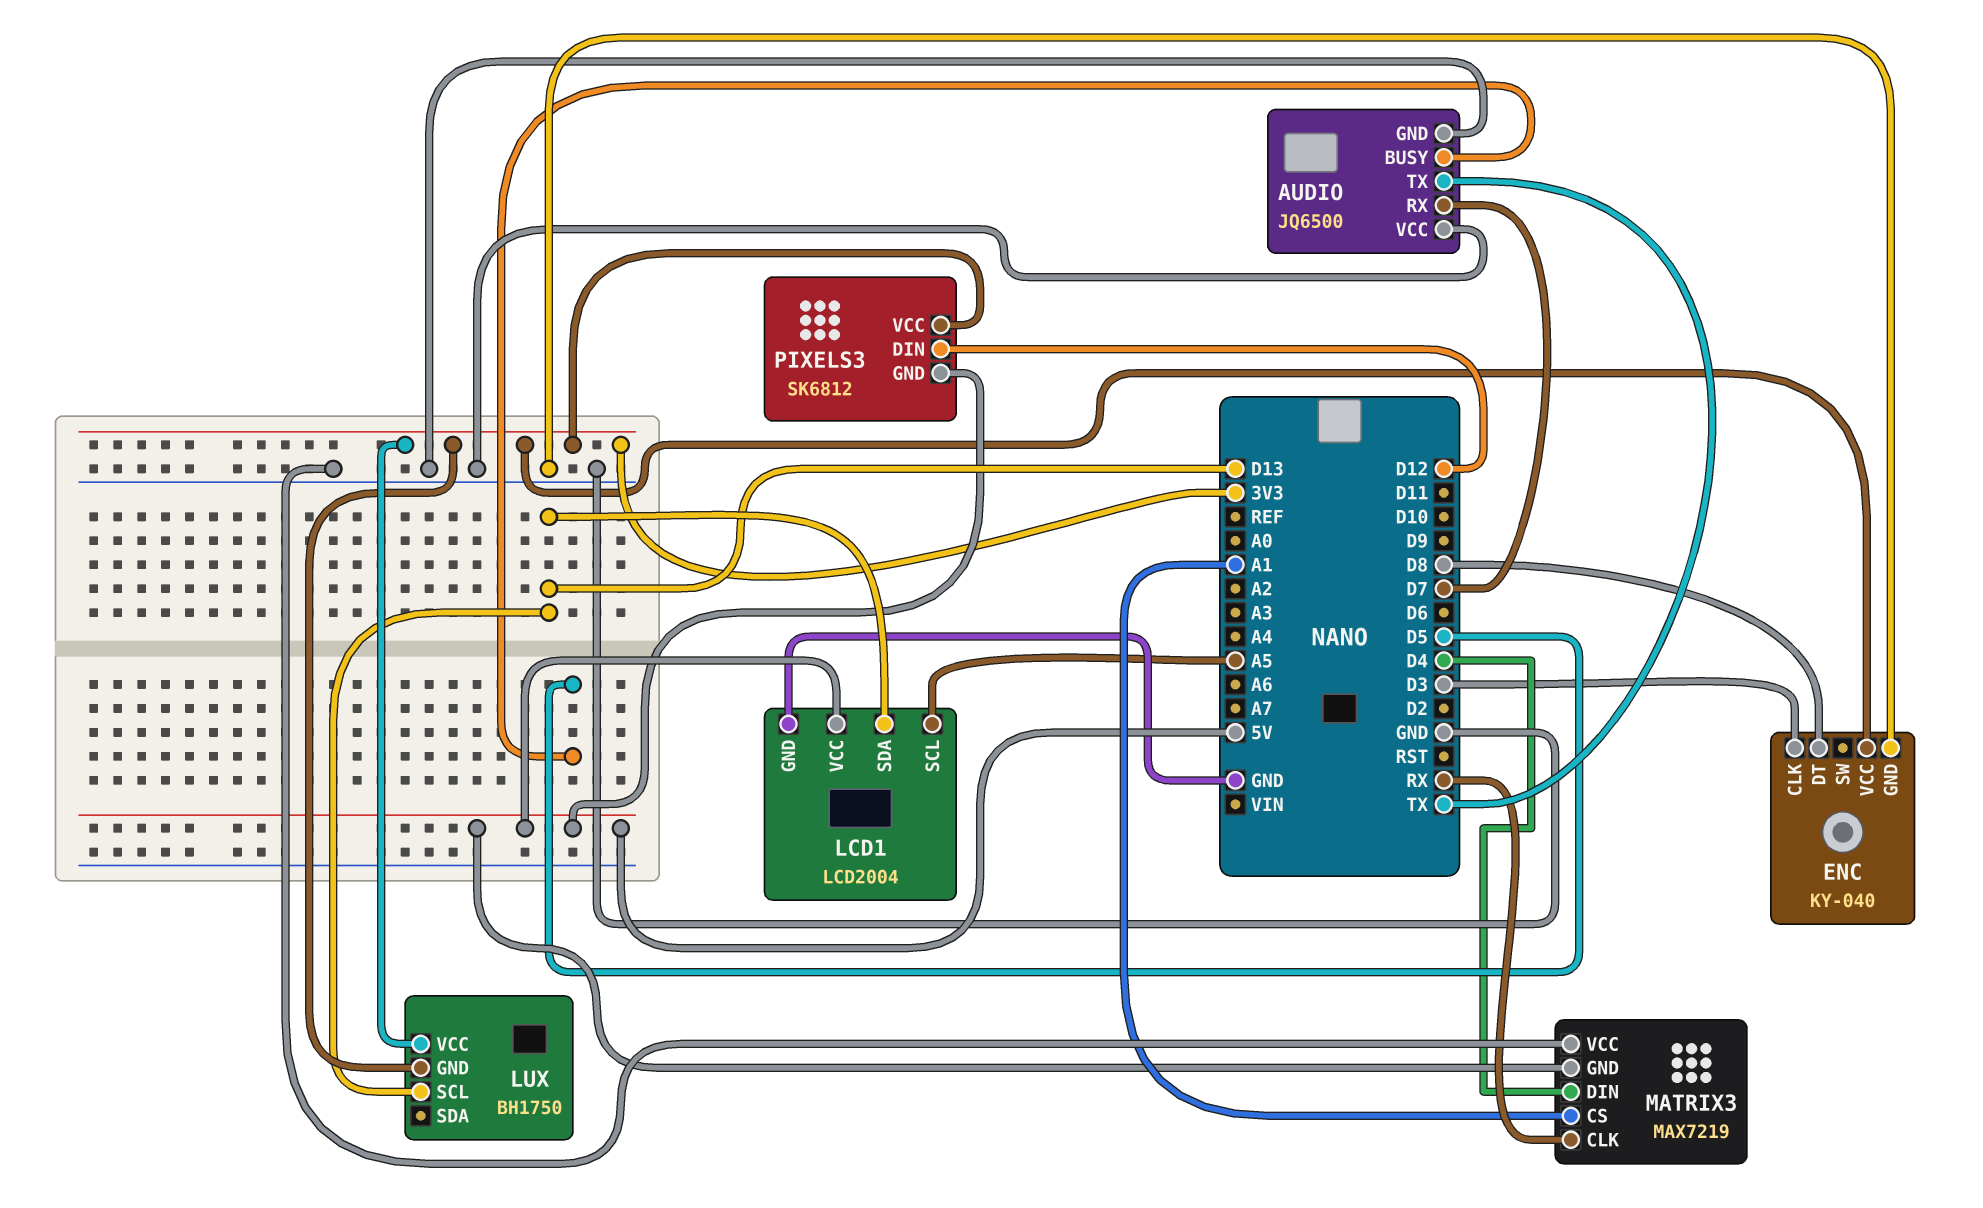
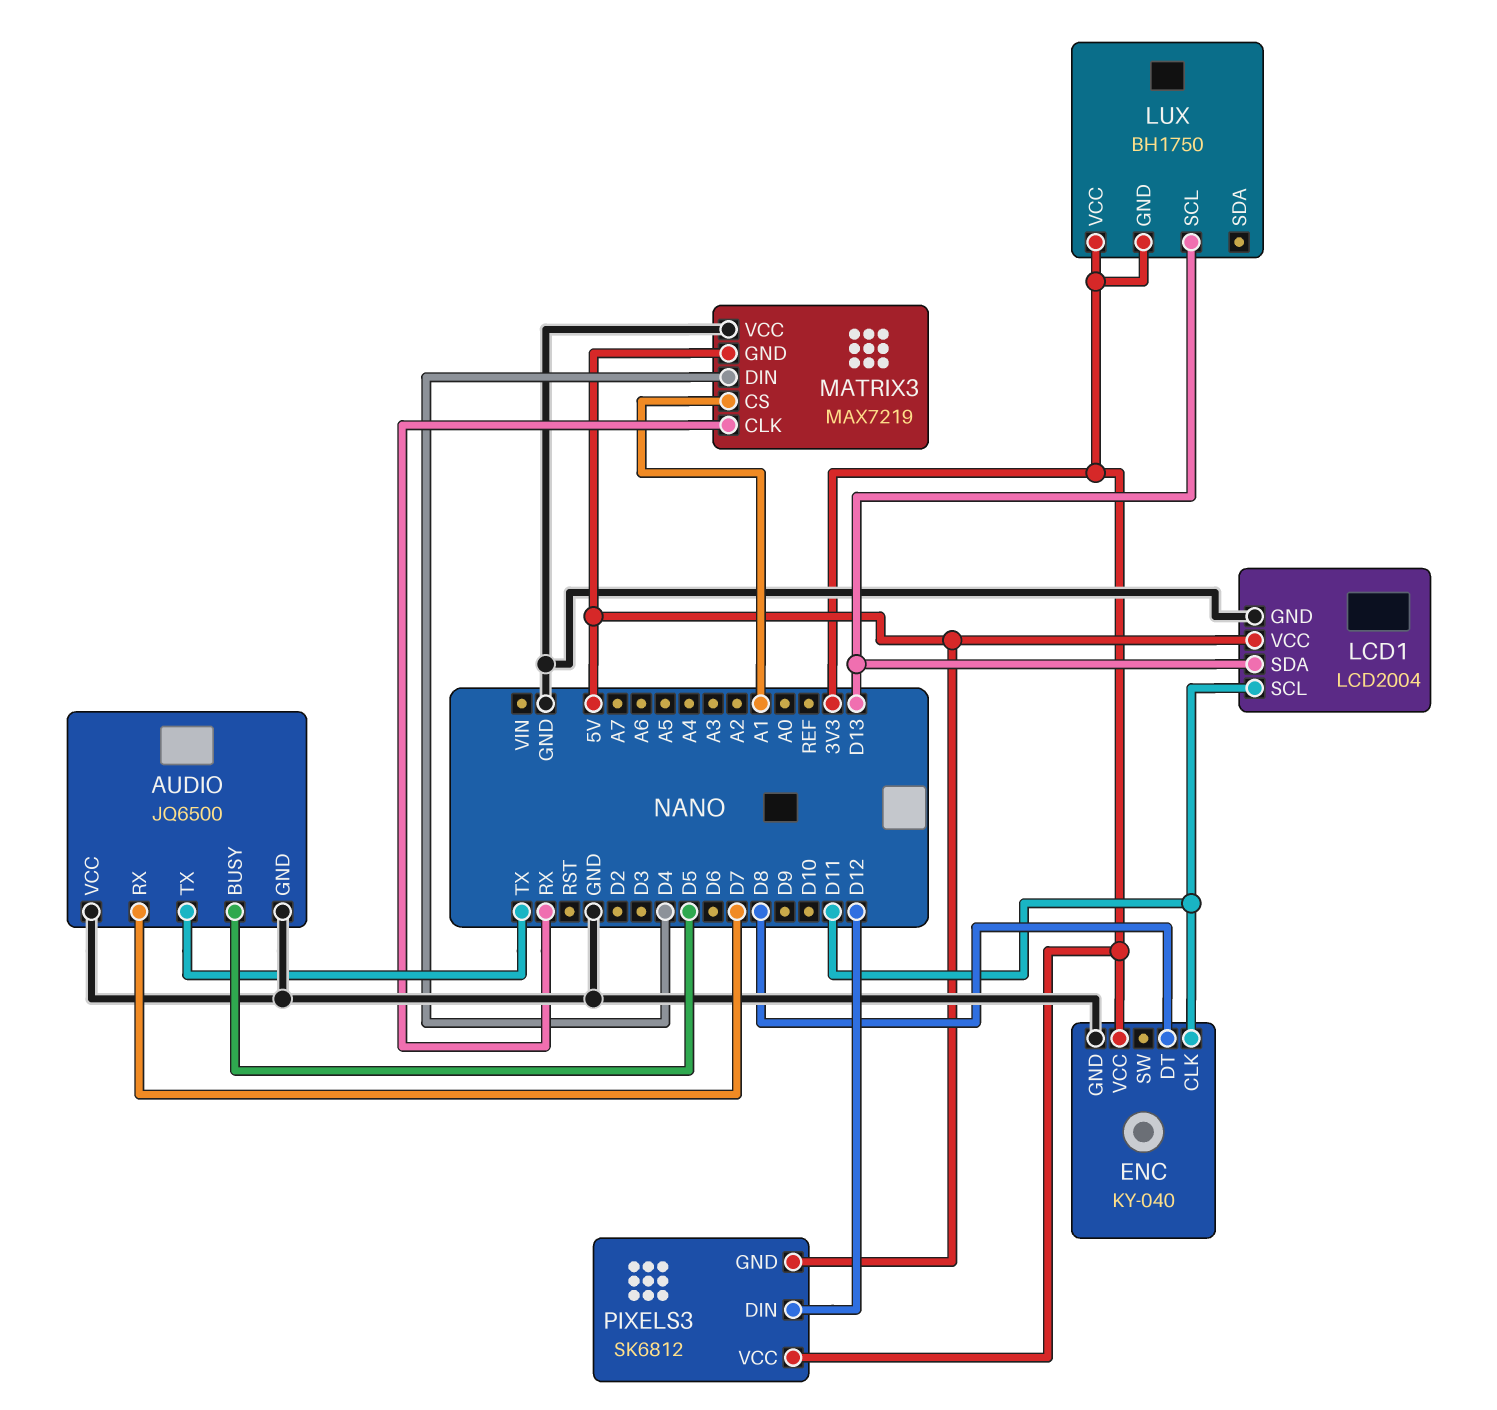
ENC pin CLK: D3 -> D11
LCD1 pin SCL: A5 -> D11

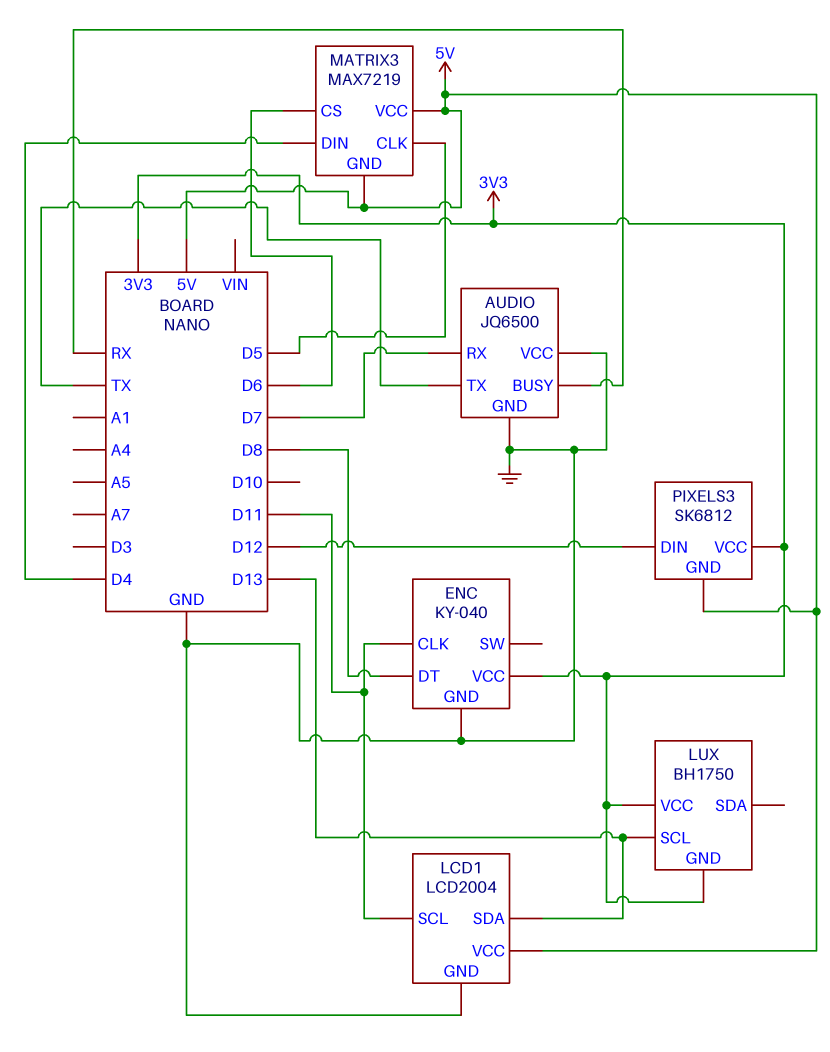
AUDIO pin BUSY: D5 -> RX
MATRIX3 pin CLK: RX -> D5
MATRIX3 pin CS: A1 -> D6
MATRIX3 pin VCC: GND -> 5V

